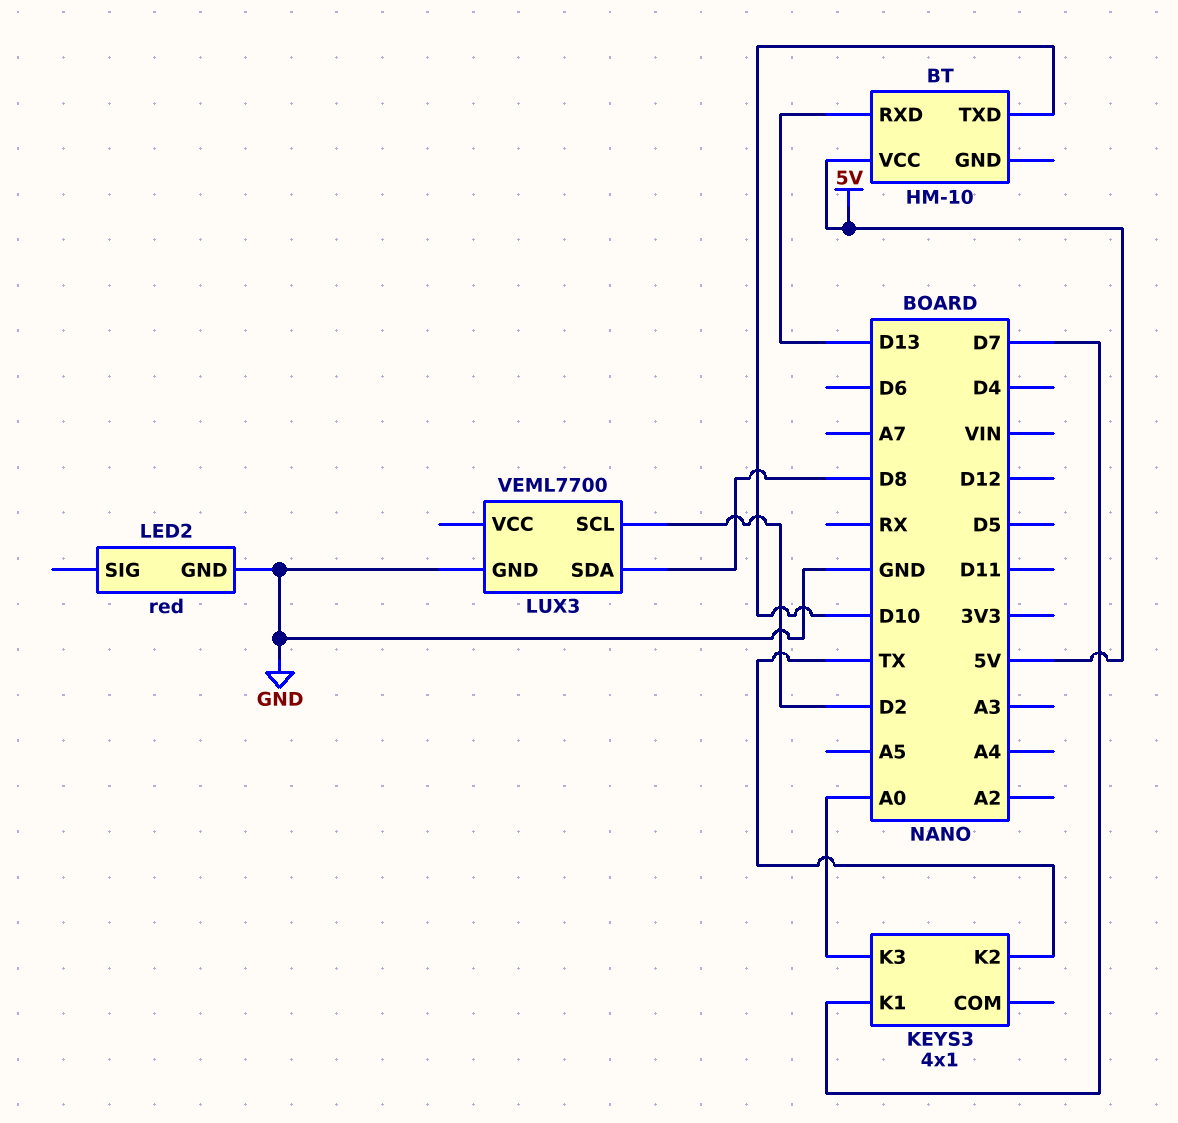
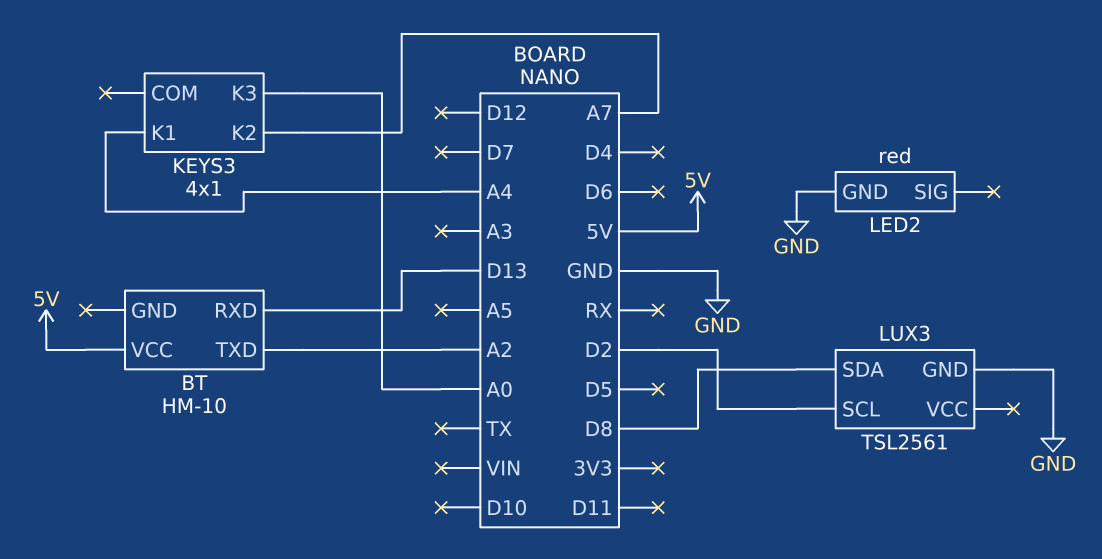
BT pin TXD: D10 -> A2
KEYS3 pin K1: D7 -> A4
KEYS3 pin K2: TX -> A7
LUX3: VEML7700 -> TSL2561

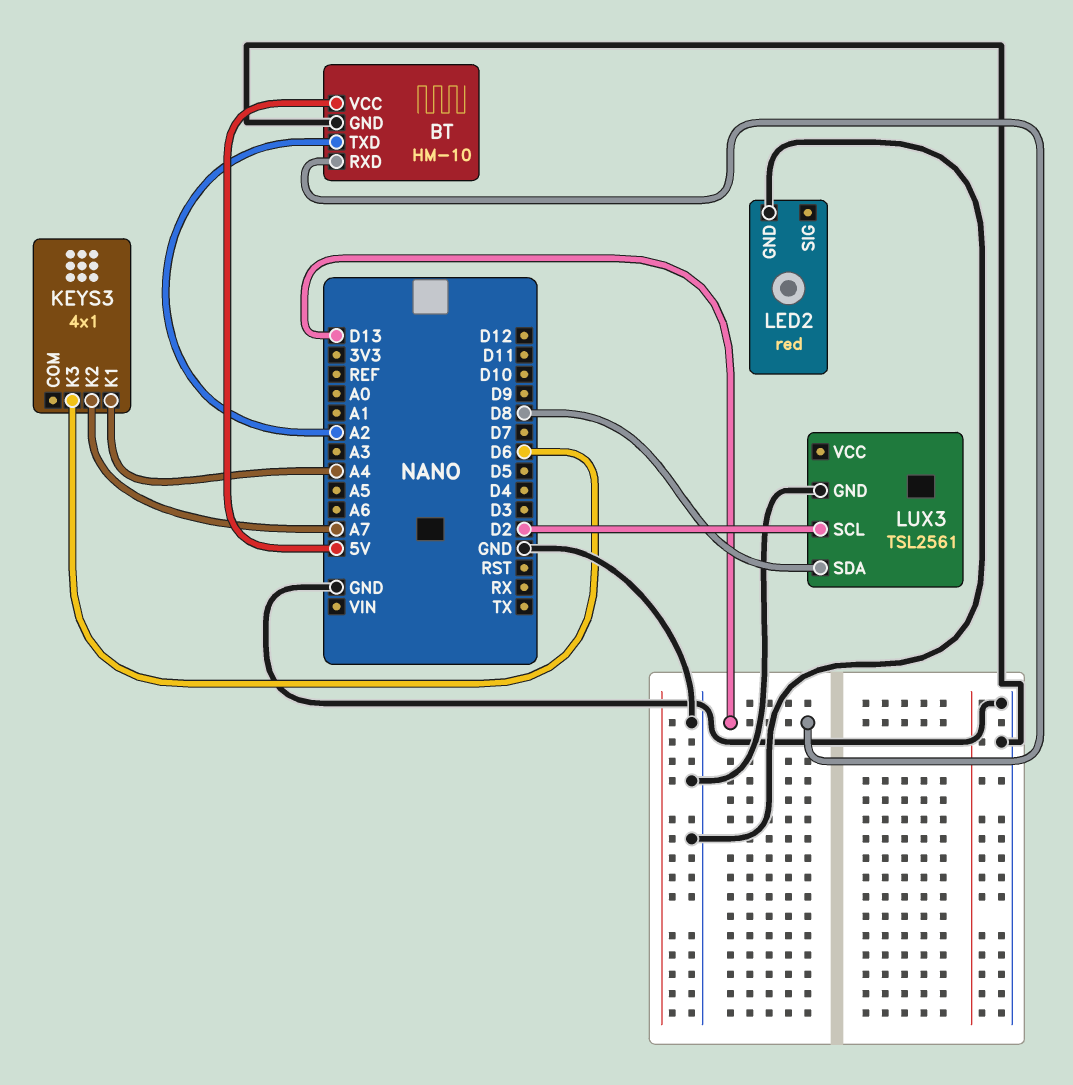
BT pin GND: none -> GND
KEYS3 pin K3: A0 -> D6

